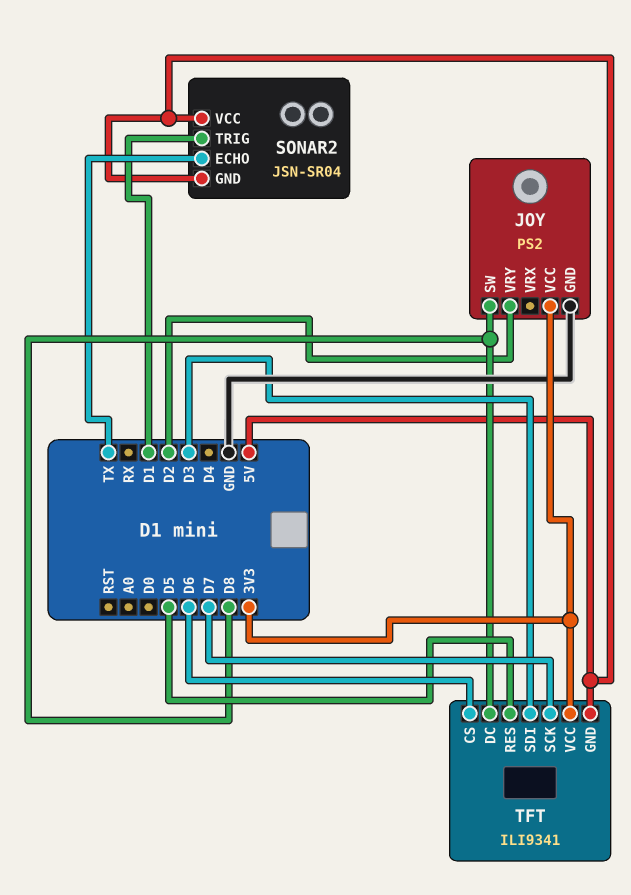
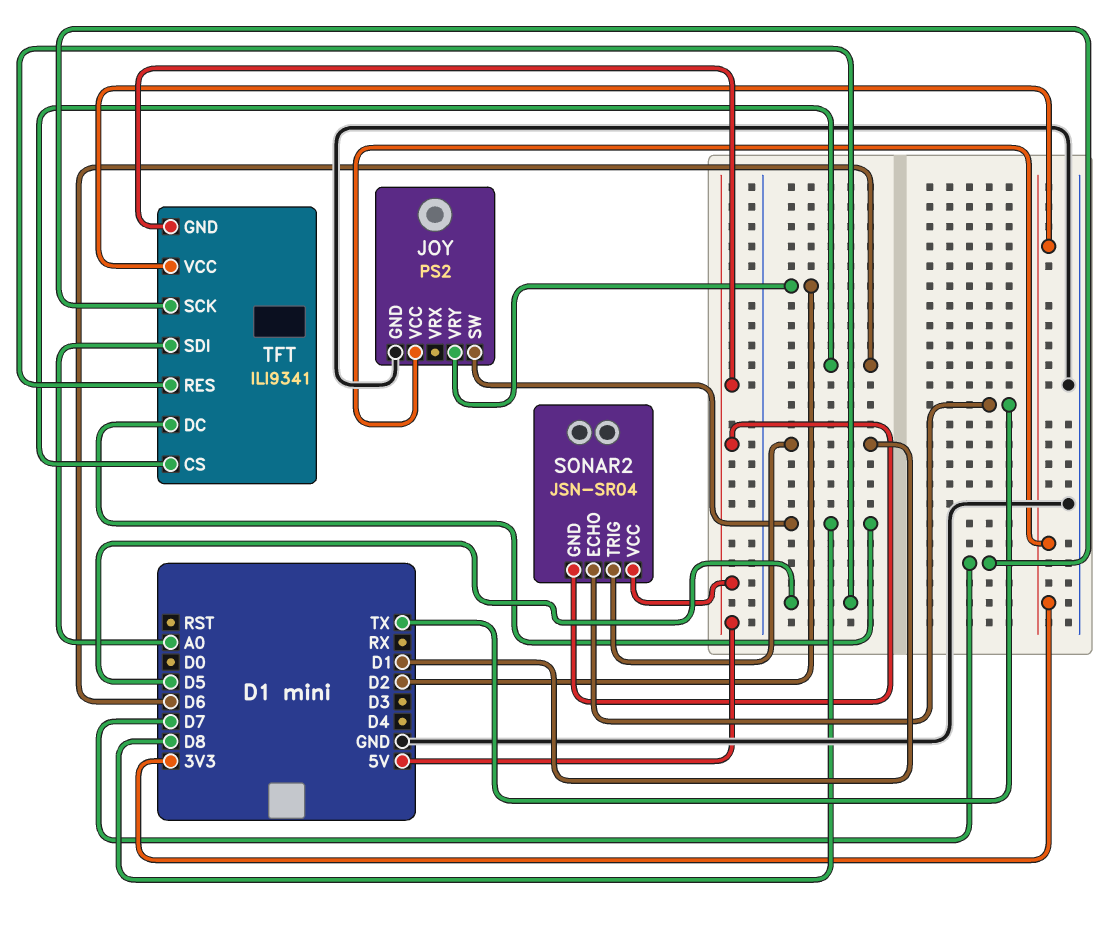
TFT pin SDI: D3 -> A0

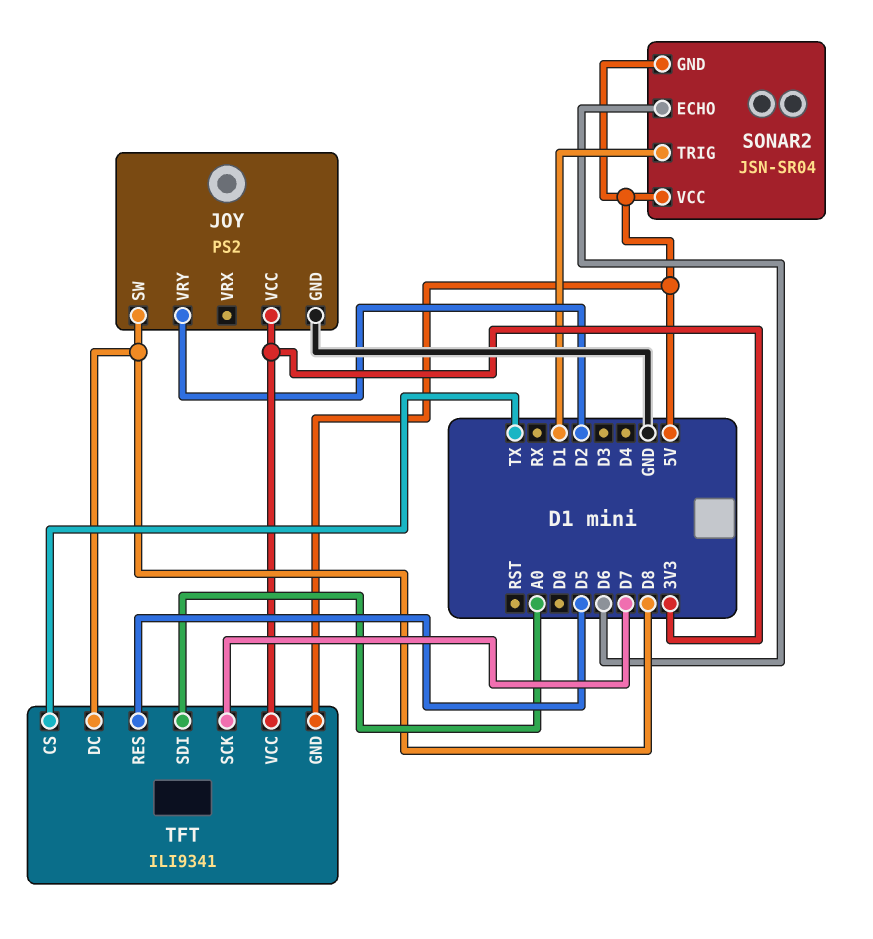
SONAR2 pin ECHO: TX -> D6
TFT pin CS: D6 -> TX

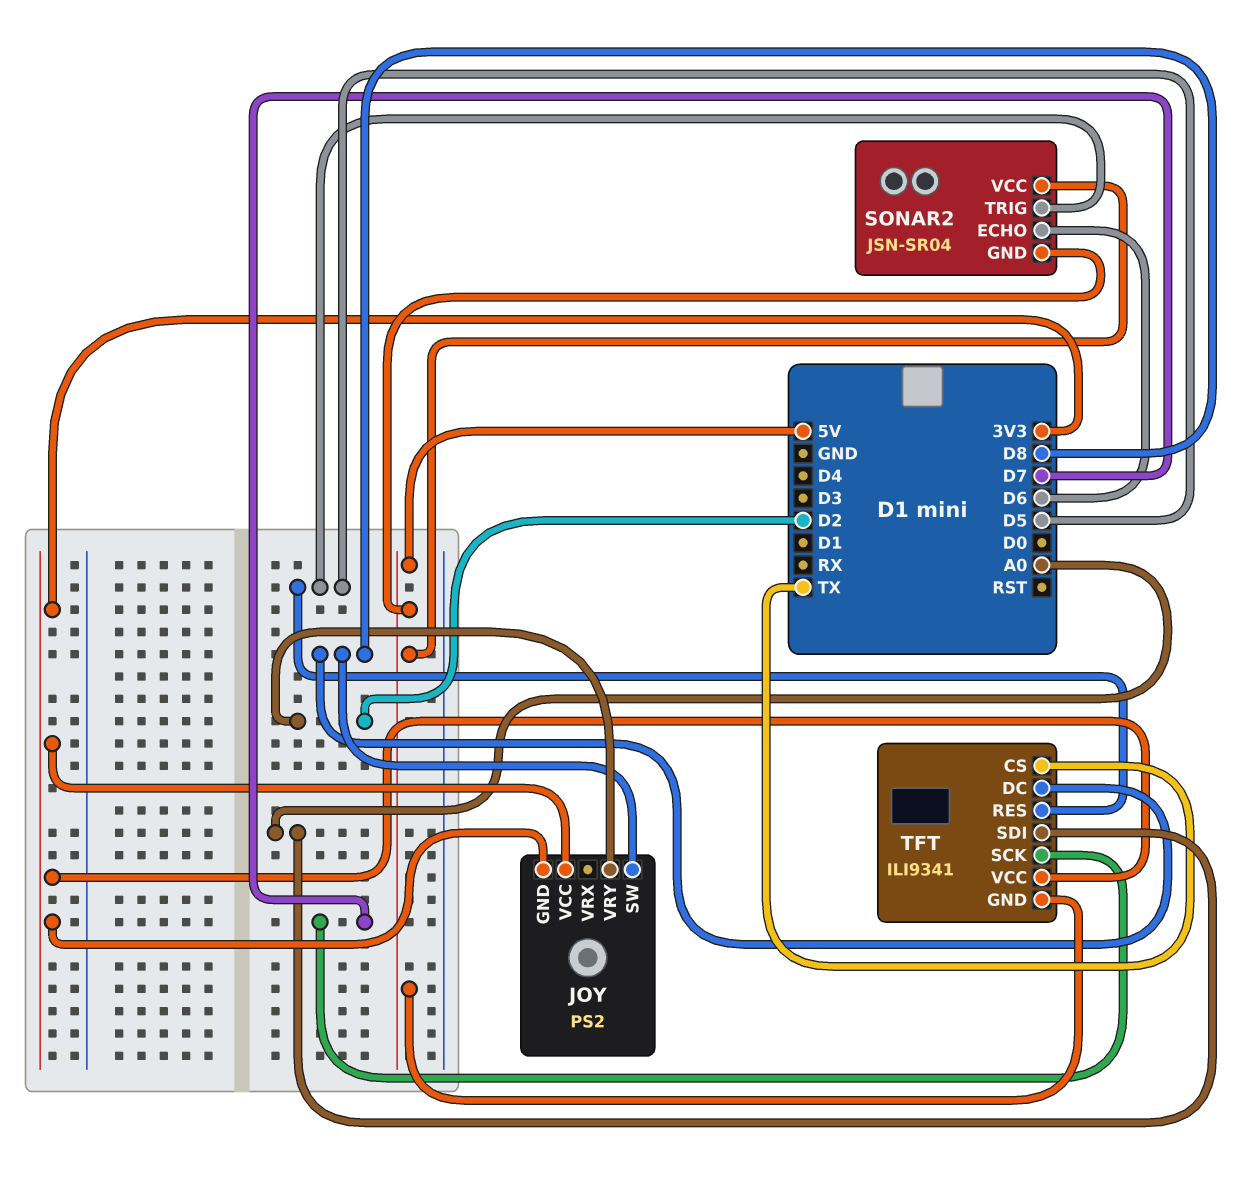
JOY pin GND: GND -> 3V3
SONAR2 pin TRIG: D1 -> D5

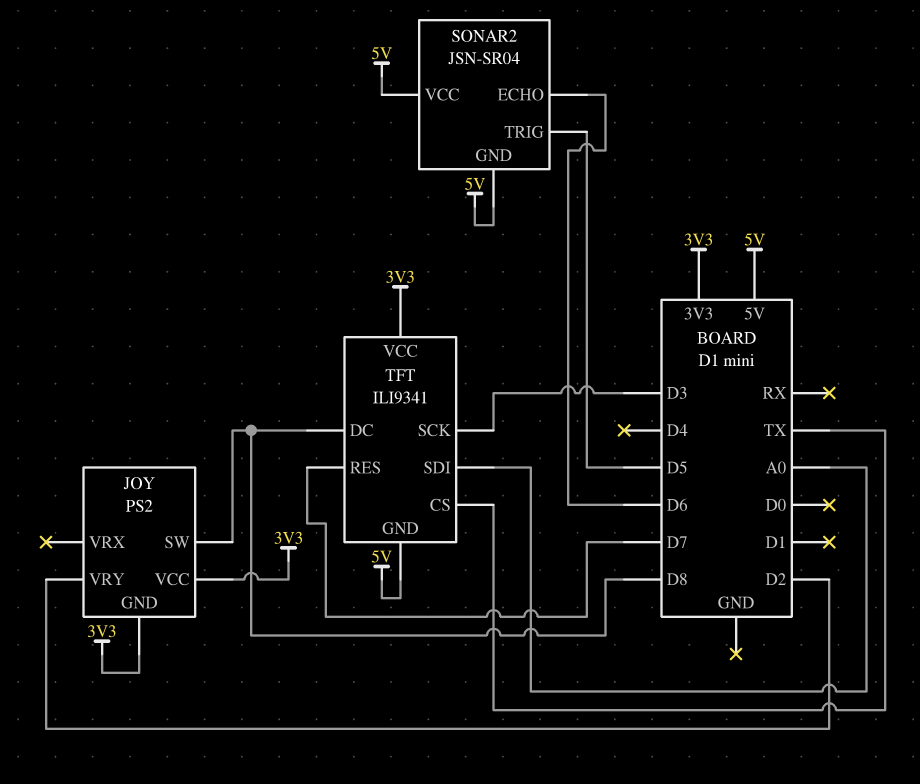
TFT pin RES: D5 -> D7
TFT pin SCK: D7 -> D3

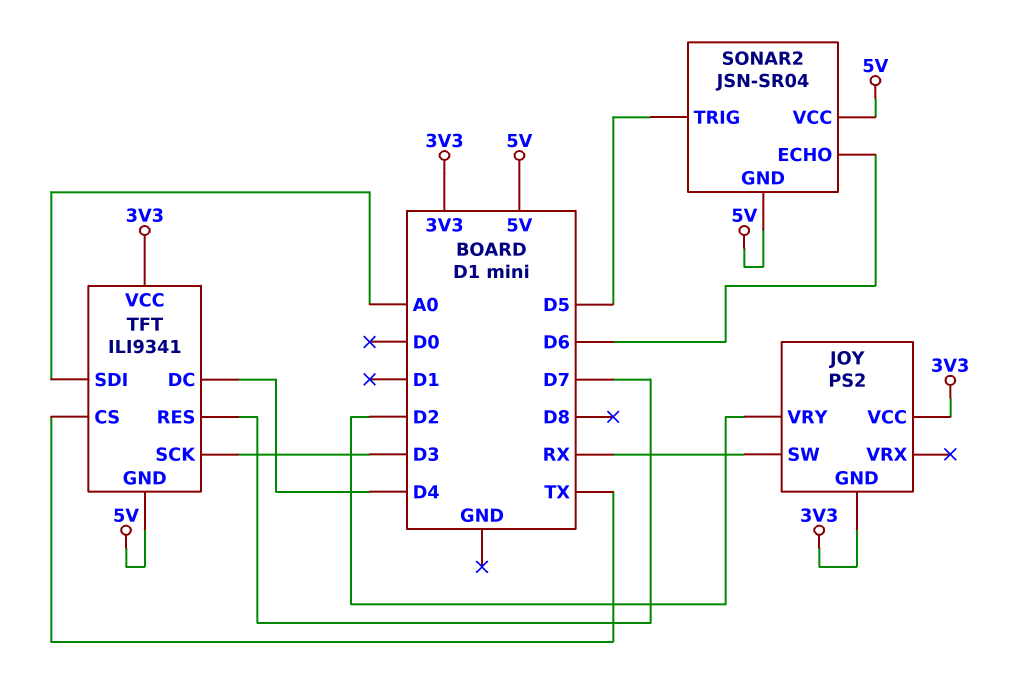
JOY pin SW: D8 -> RX
TFT pin DC: D8 -> D4

